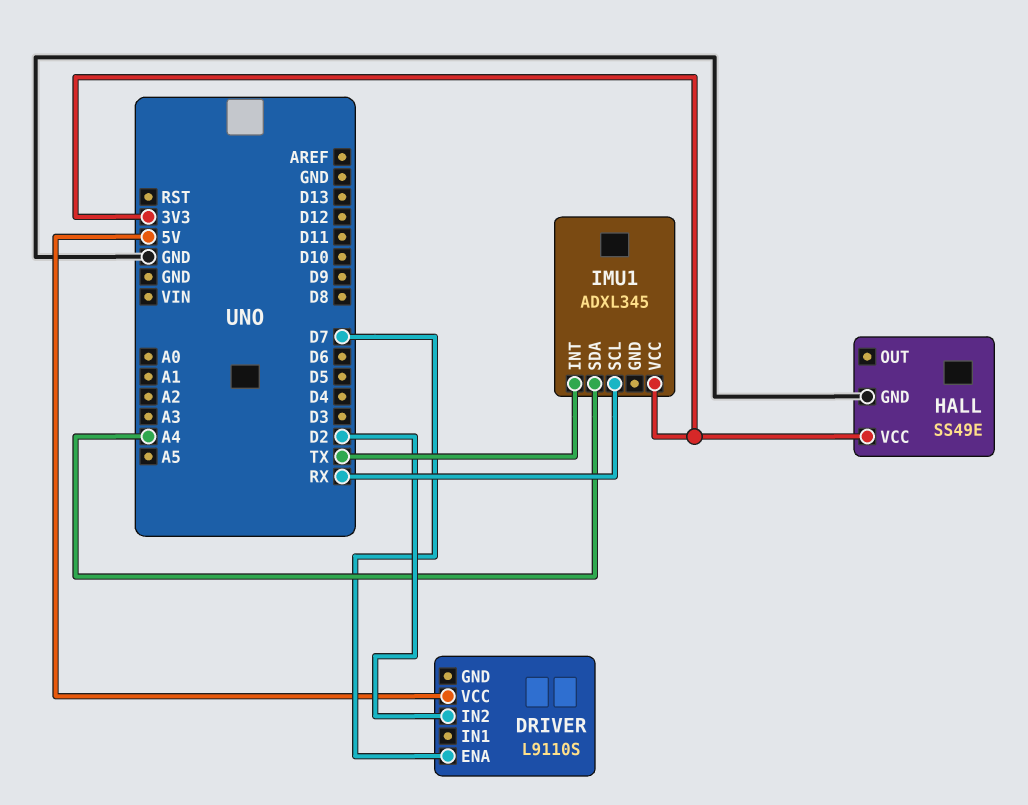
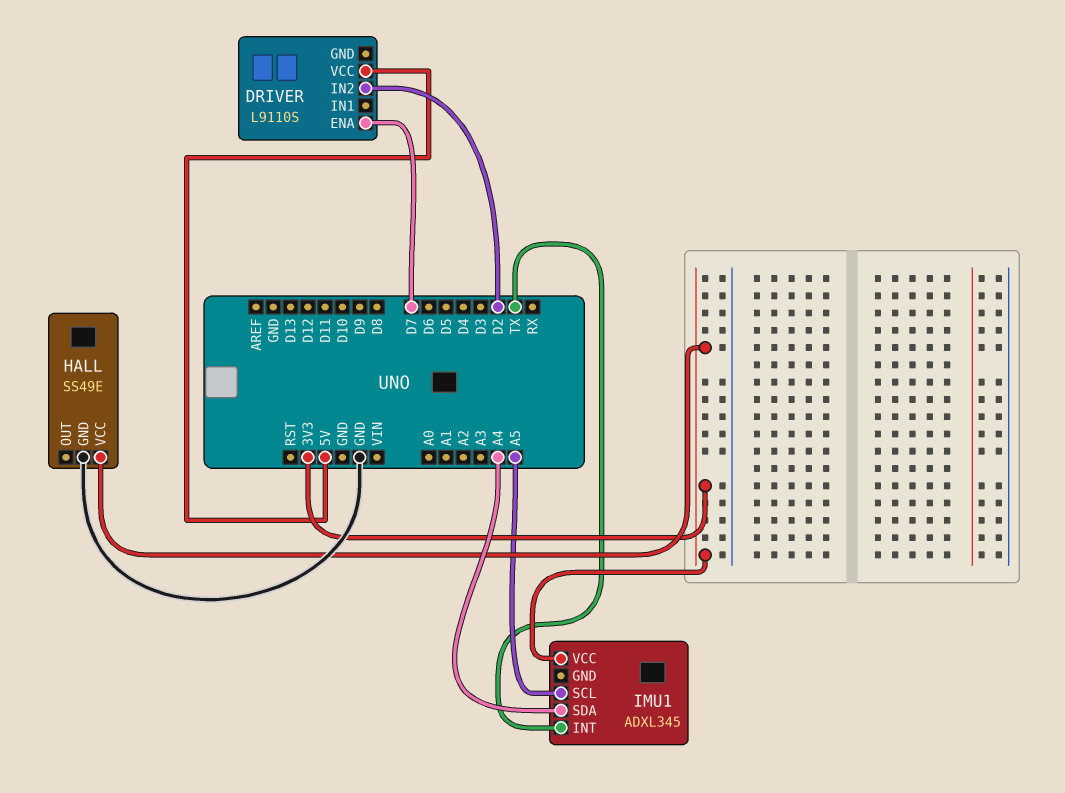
IMU1 pin SCL: RX -> A5

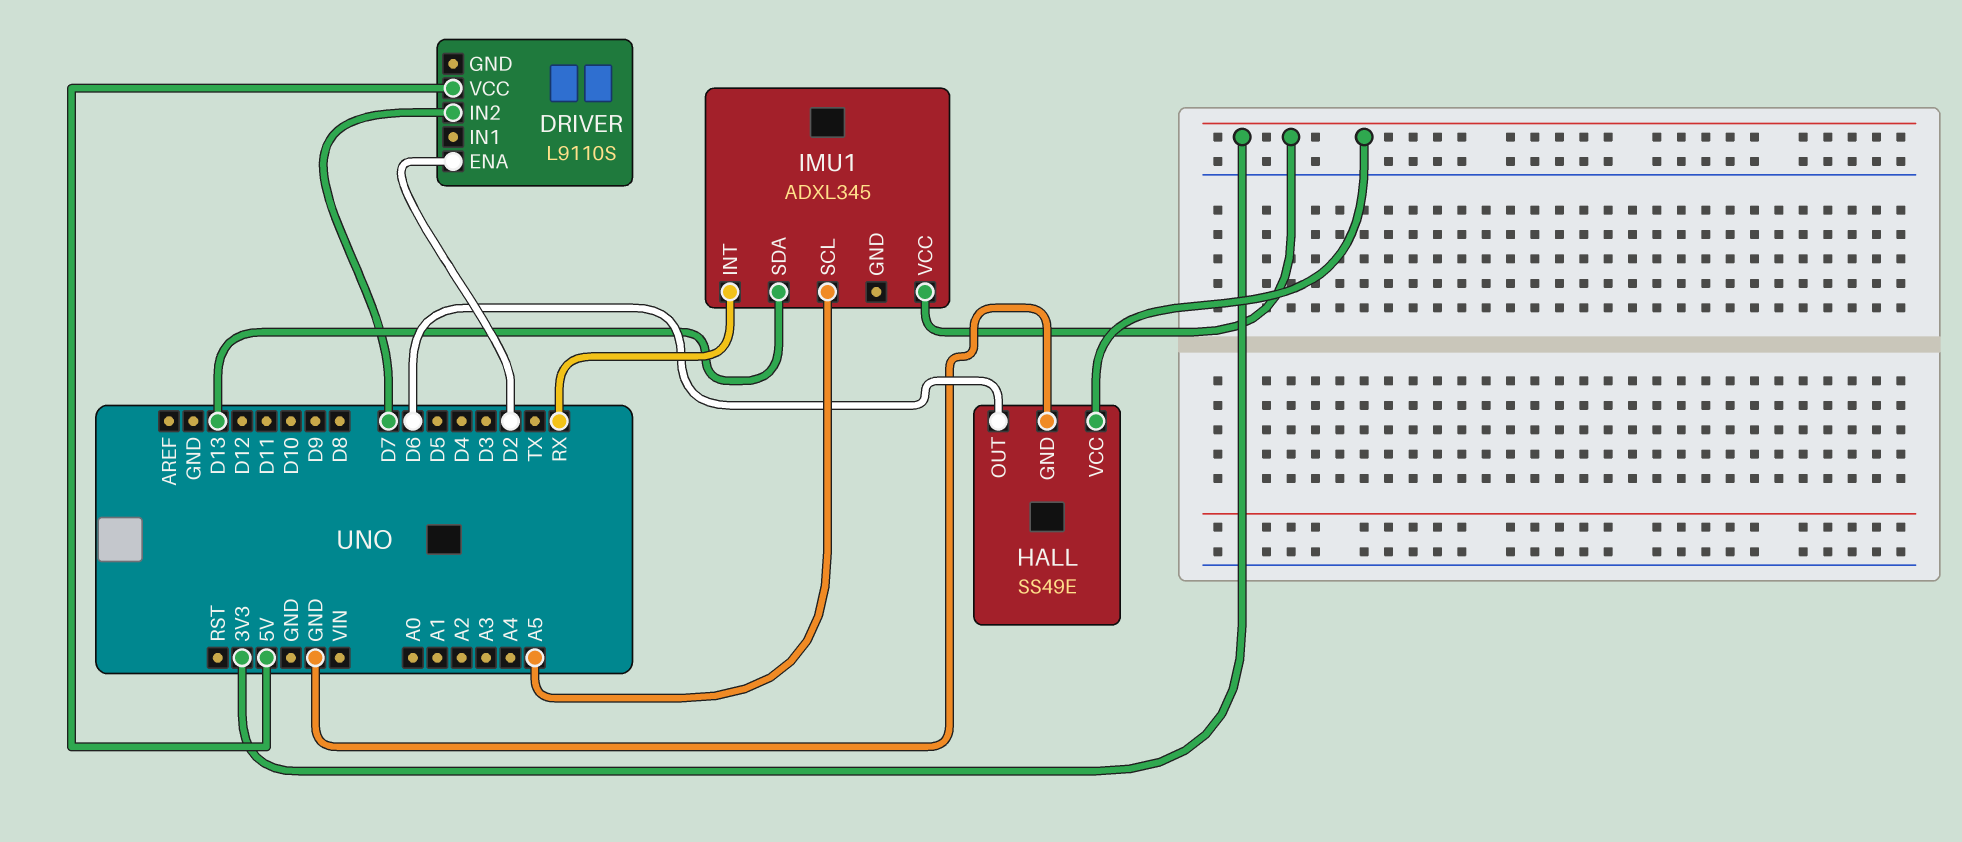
DRIVER pin ENA: D7 -> D2
DRIVER pin IN2: D2 -> D7
HALL pin OUT: none -> D6
IMU1 pin INT: TX -> RX
IMU1 pin SDA: A4 -> D13

